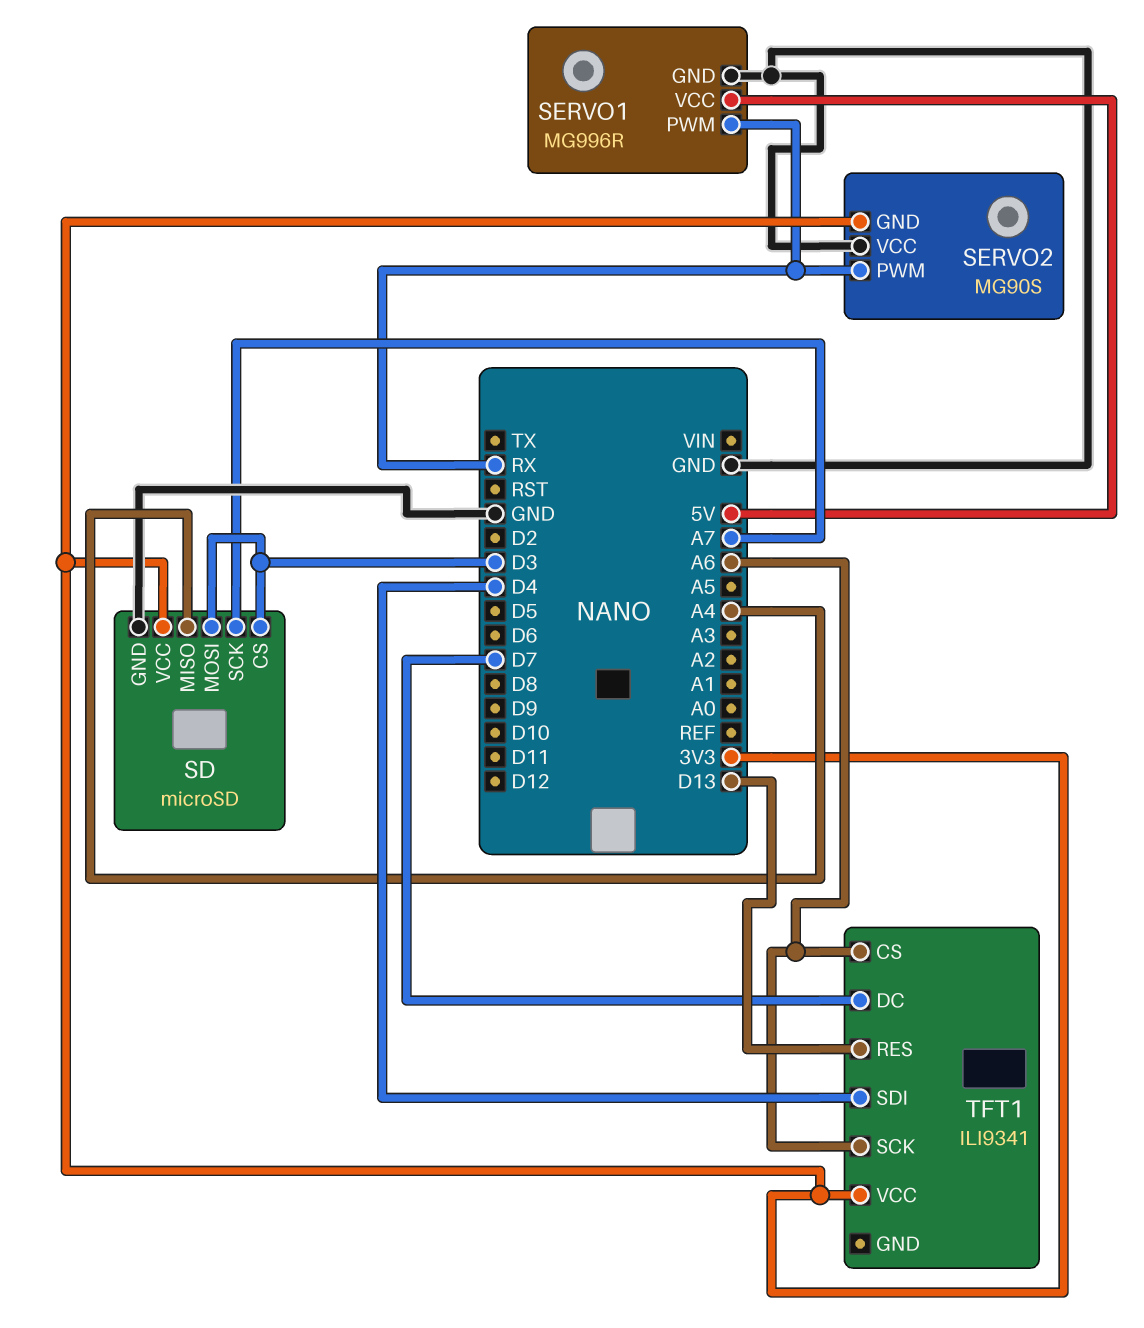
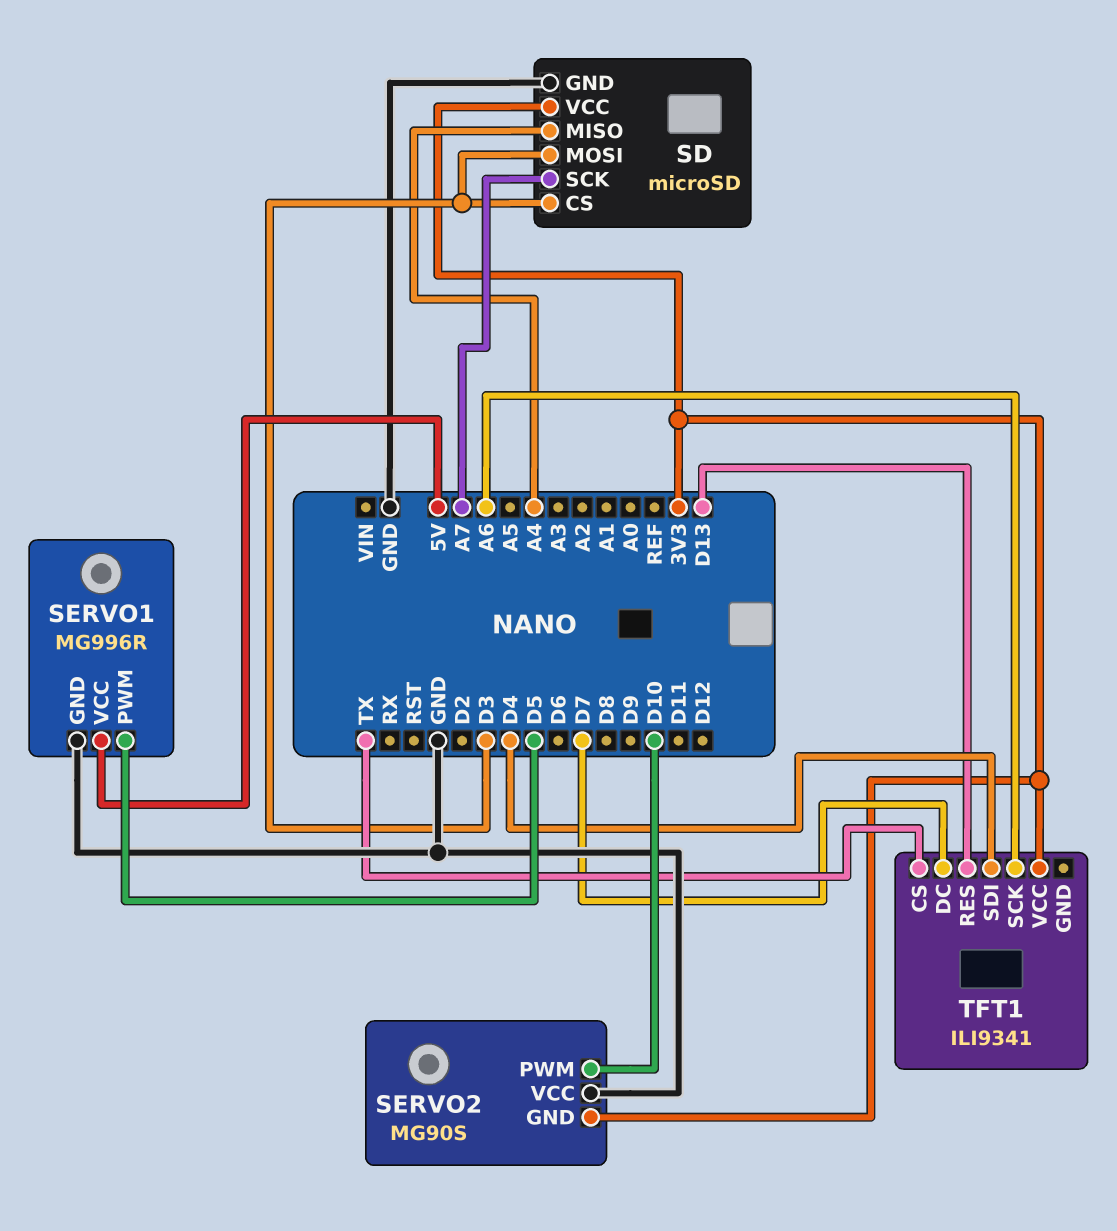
SERVO1 pin PWM: RX -> D5
SERVO2 pin PWM: RX -> D10
TFT1 pin CS: A6 -> TX

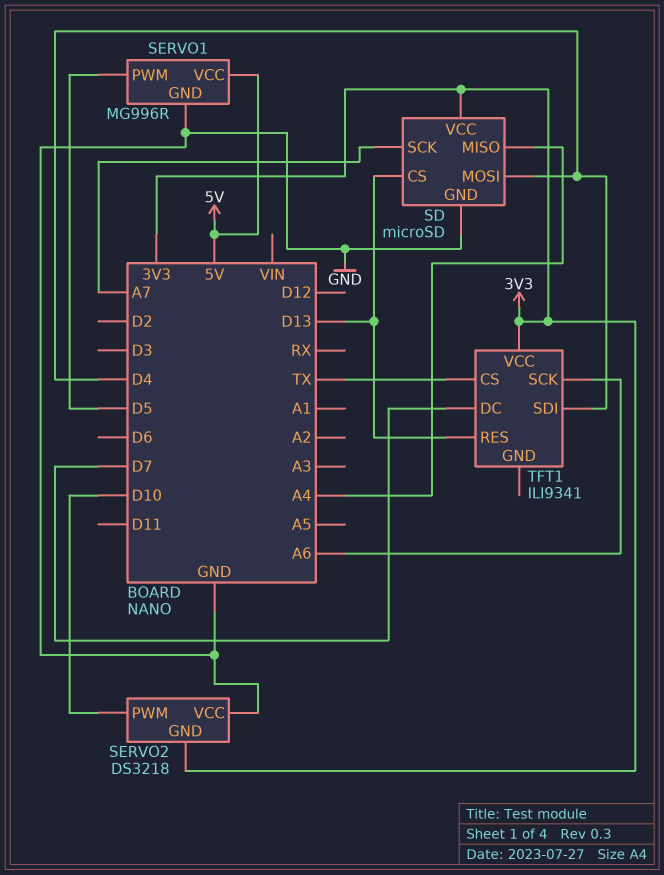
SD pin CS: D3 -> D13
SD pin MOSI: D3 -> D4
SERVO2: MG90S -> DS3218

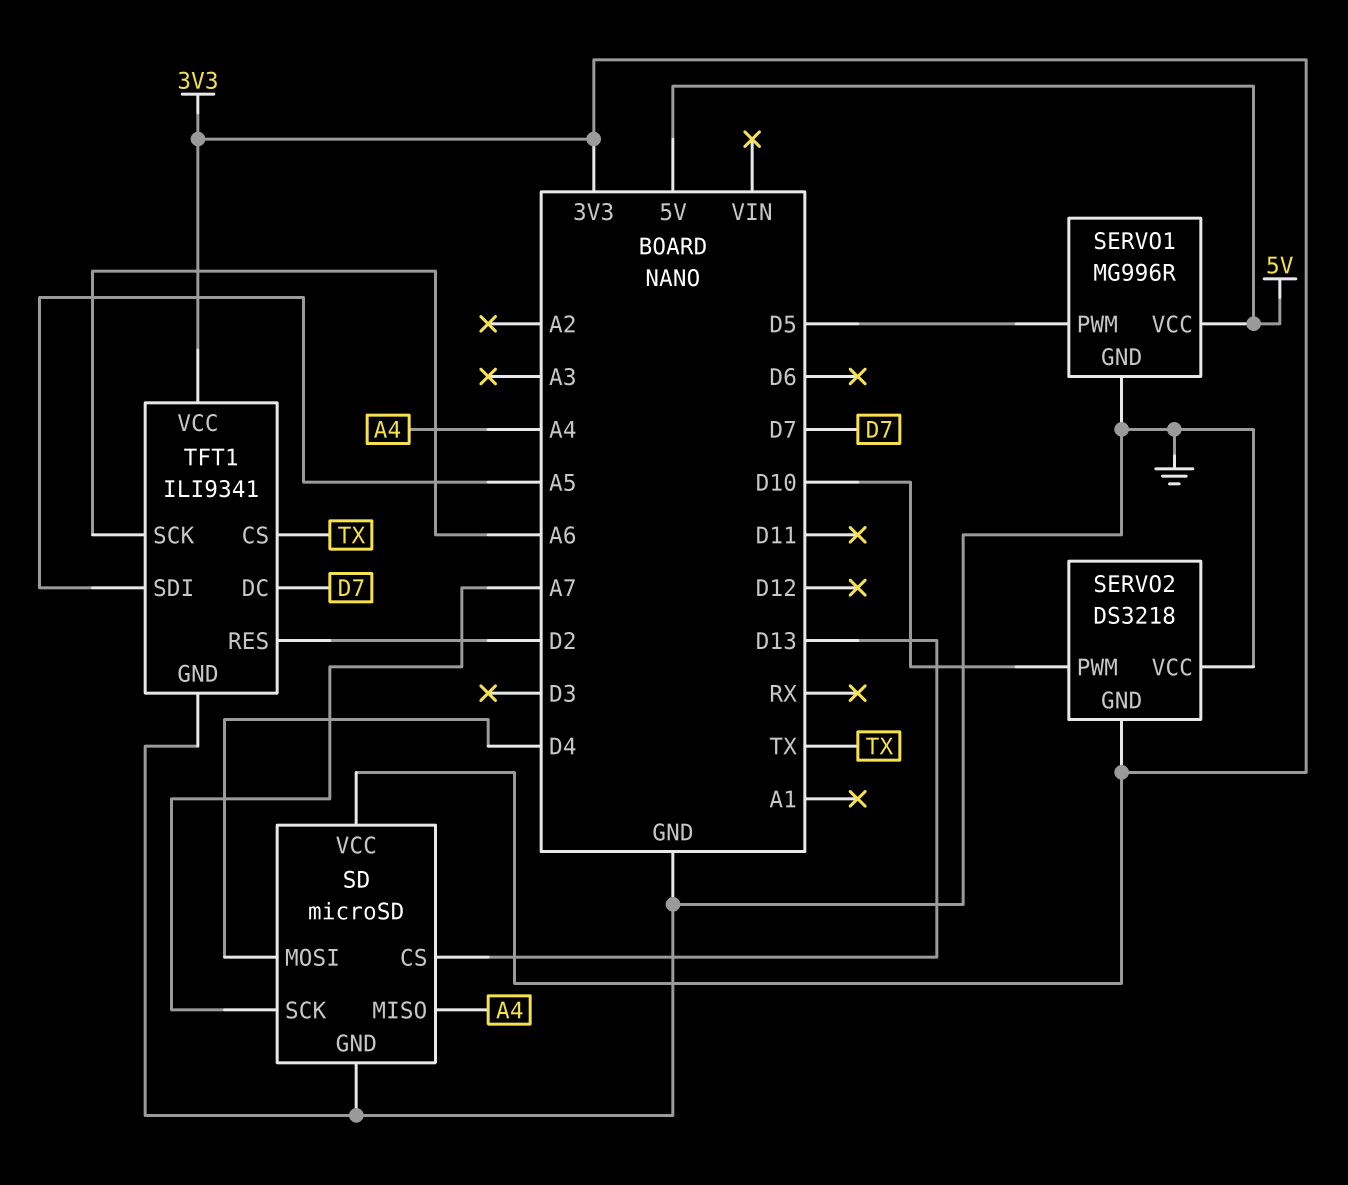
TFT1 pin GND: none -> GND
TFT1 pin RES: D13 -> D2
TFT1 pin SDI: D4 -> A5

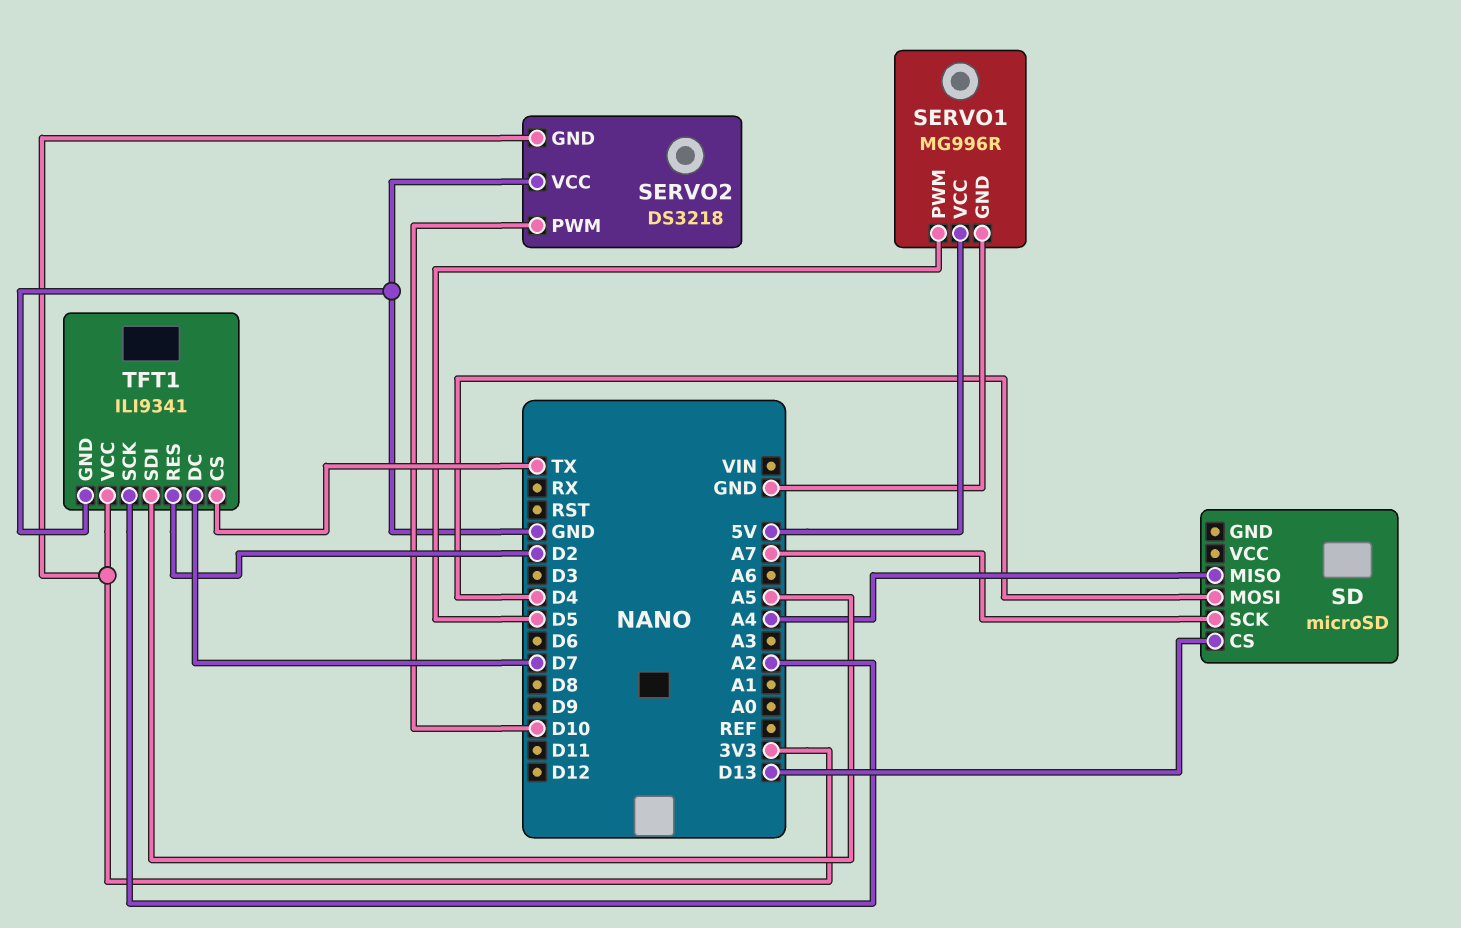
SD pin GND: GND -> none
SD pin VCC: 3V3 -> none
TFT1 pin SCK: A6 -> A2

